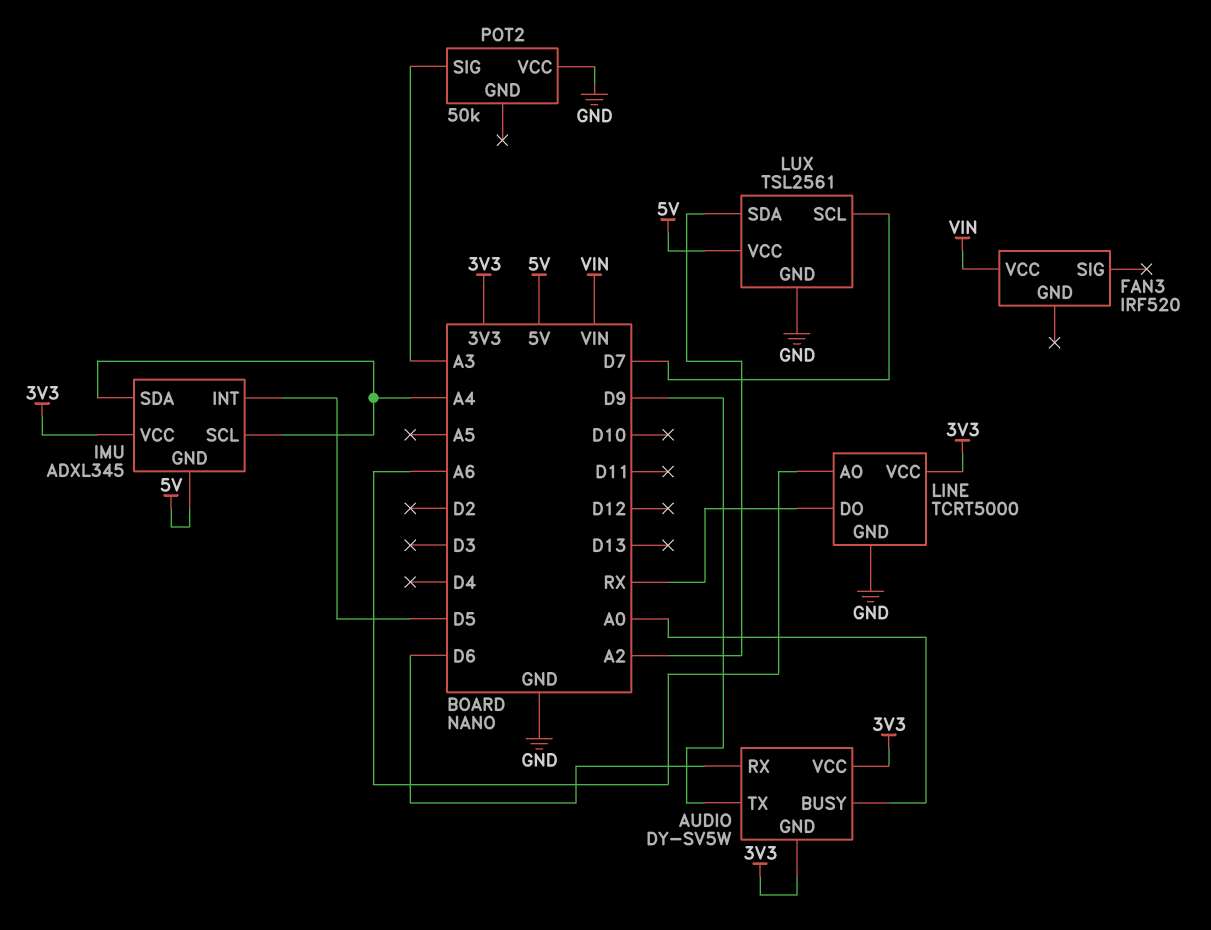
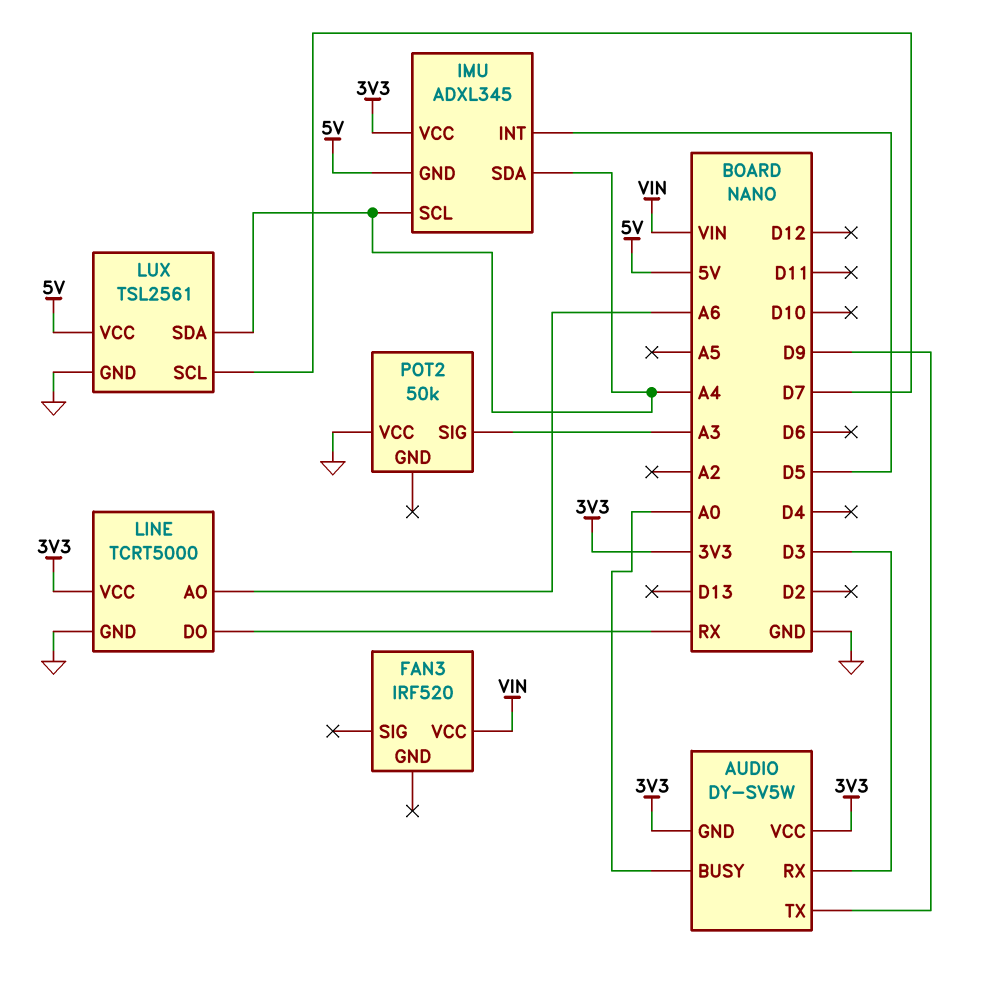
AUDIO pin RX: D6 -> D3
LUX pin SDA: A2 -> A4

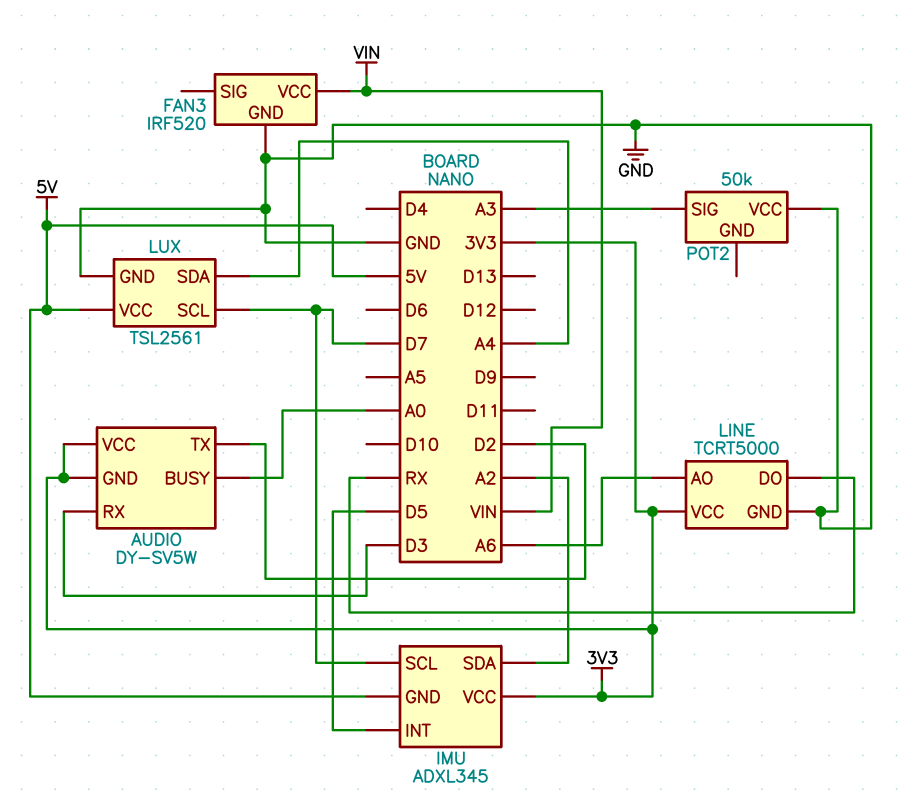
AUDIO pin TX: D9 -> D2
FAN3 pin GND: none -> GND
IMU pin SCL: A4 -> D7
IMU pin SDA: A4 -> A2

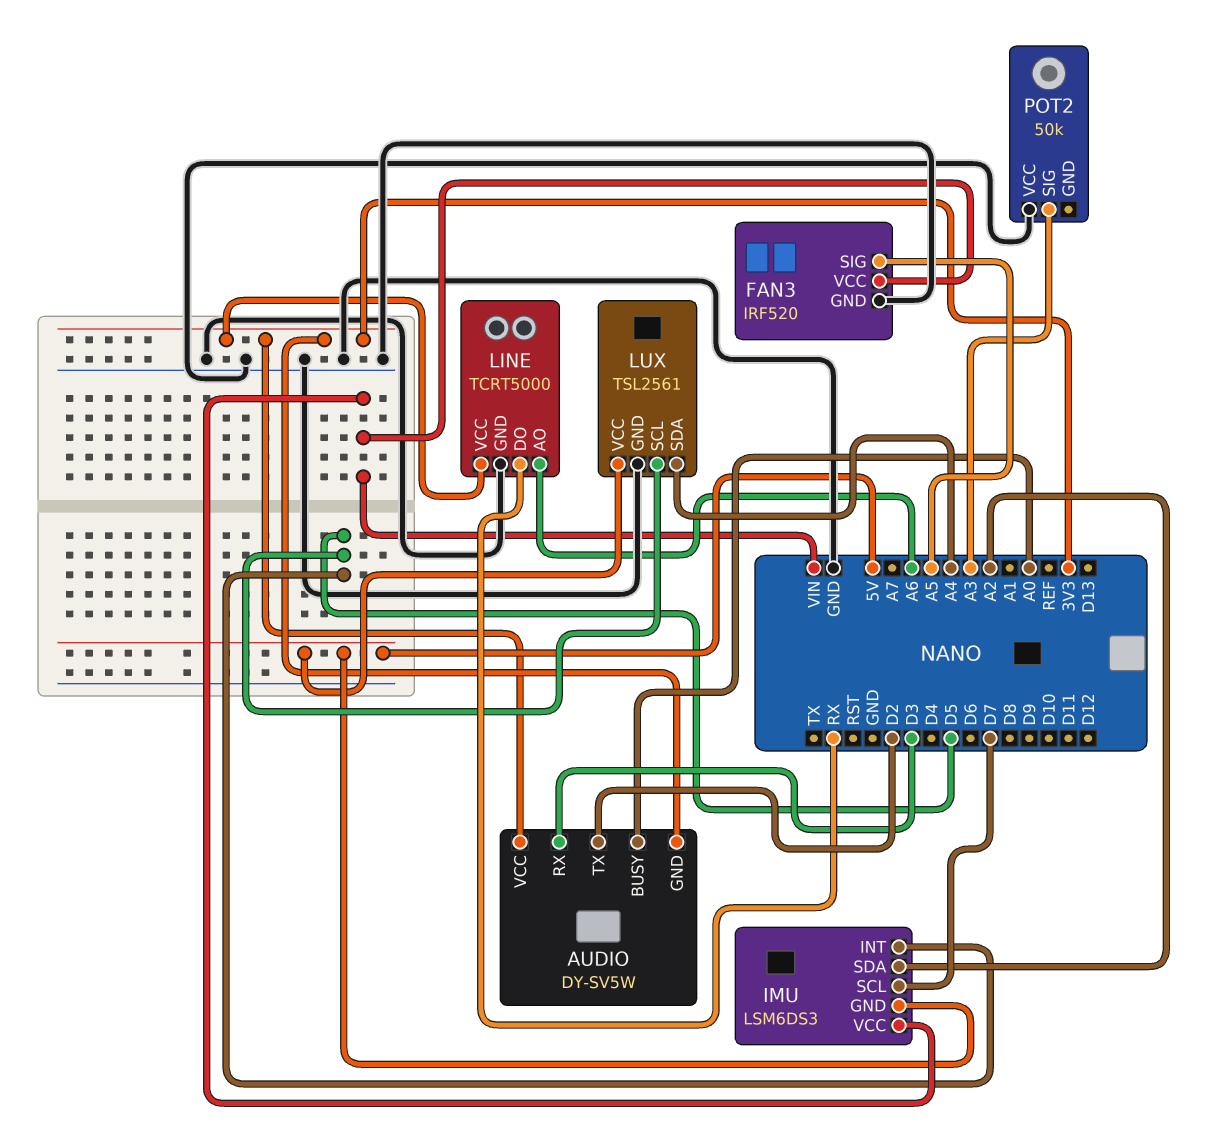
FAN3 pin SIG: none -> A5
IMU: ADXL345 -> LSM6DS3
IMU pin VCC: 3V3 -> VIN
LUX pin SCL: D7 -> D5

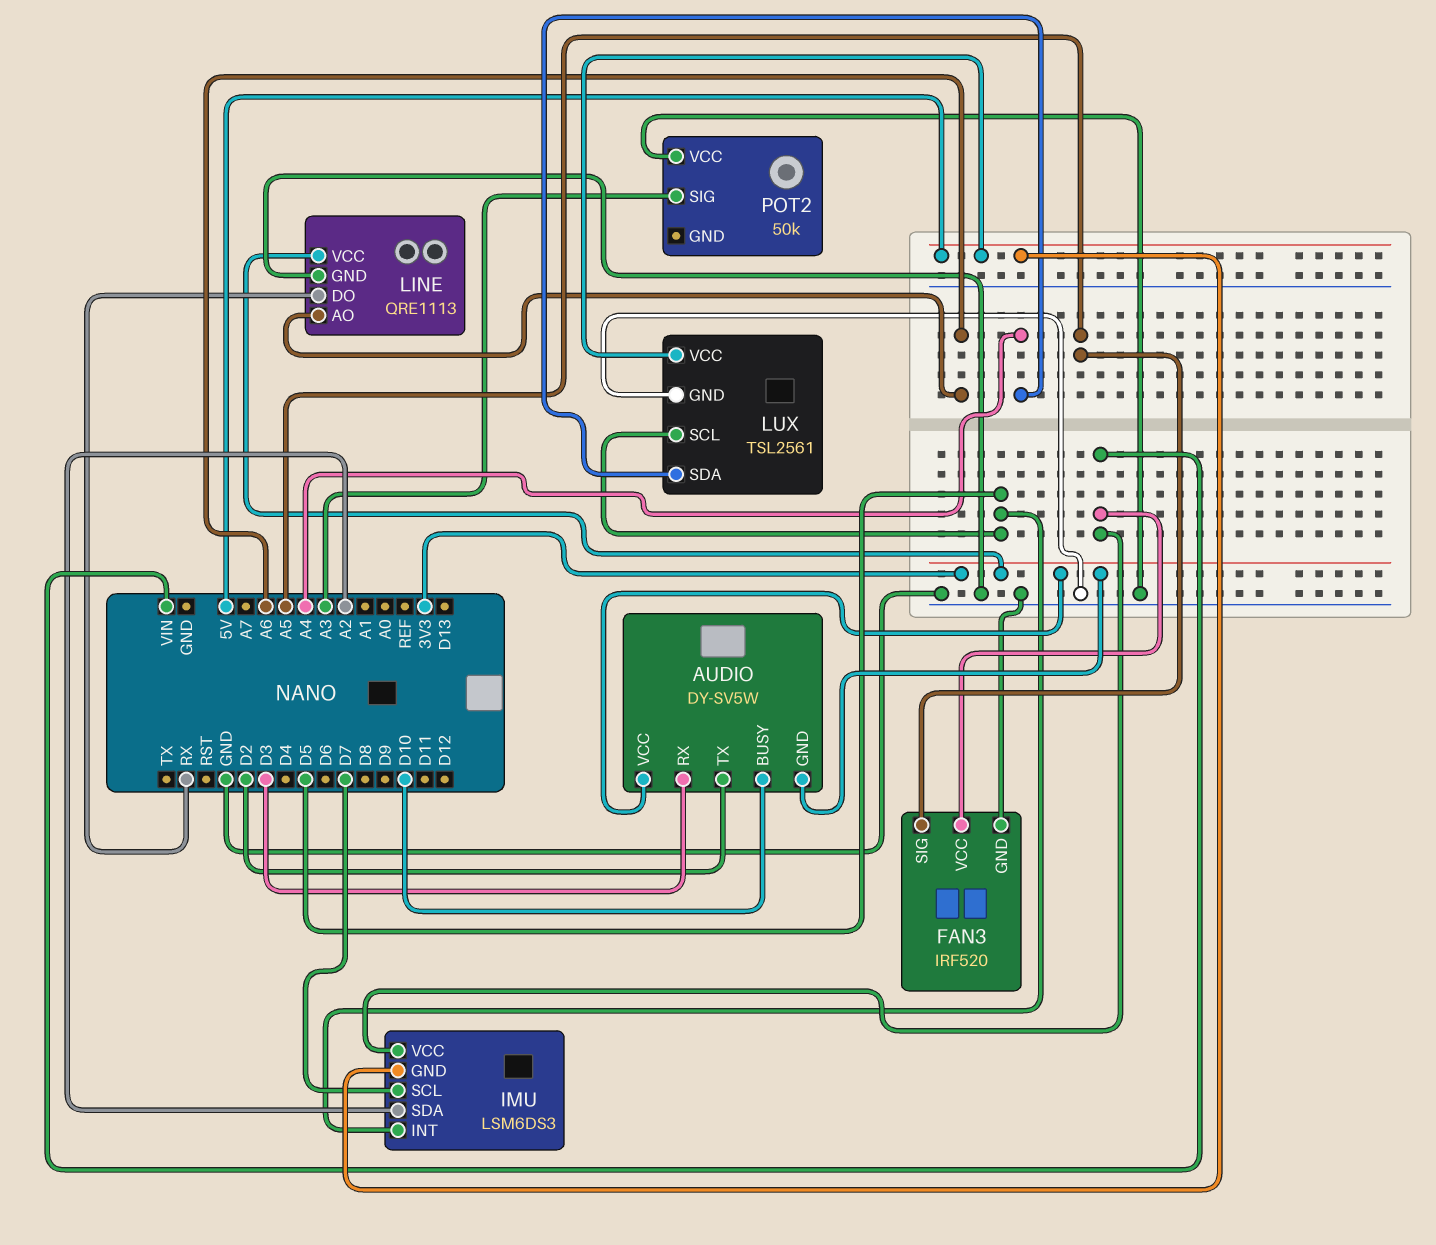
AUDIO pin BUSY: A0 -> D10
LINE: TCRT5000 -> QRE1113

